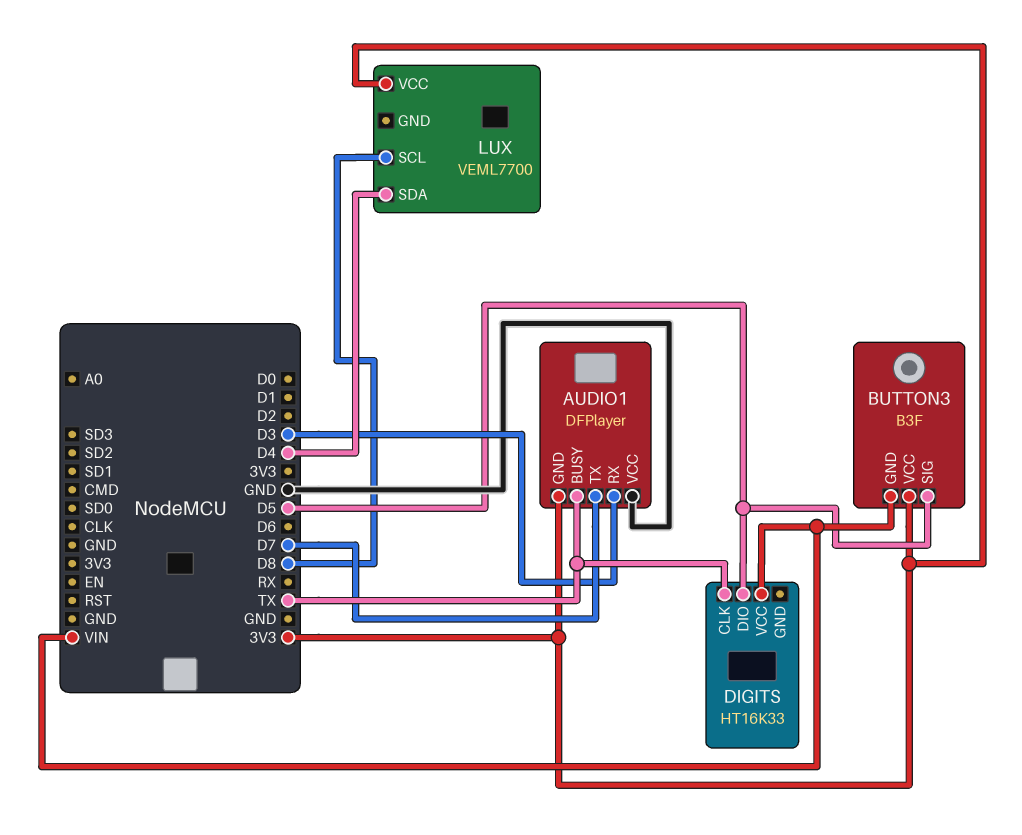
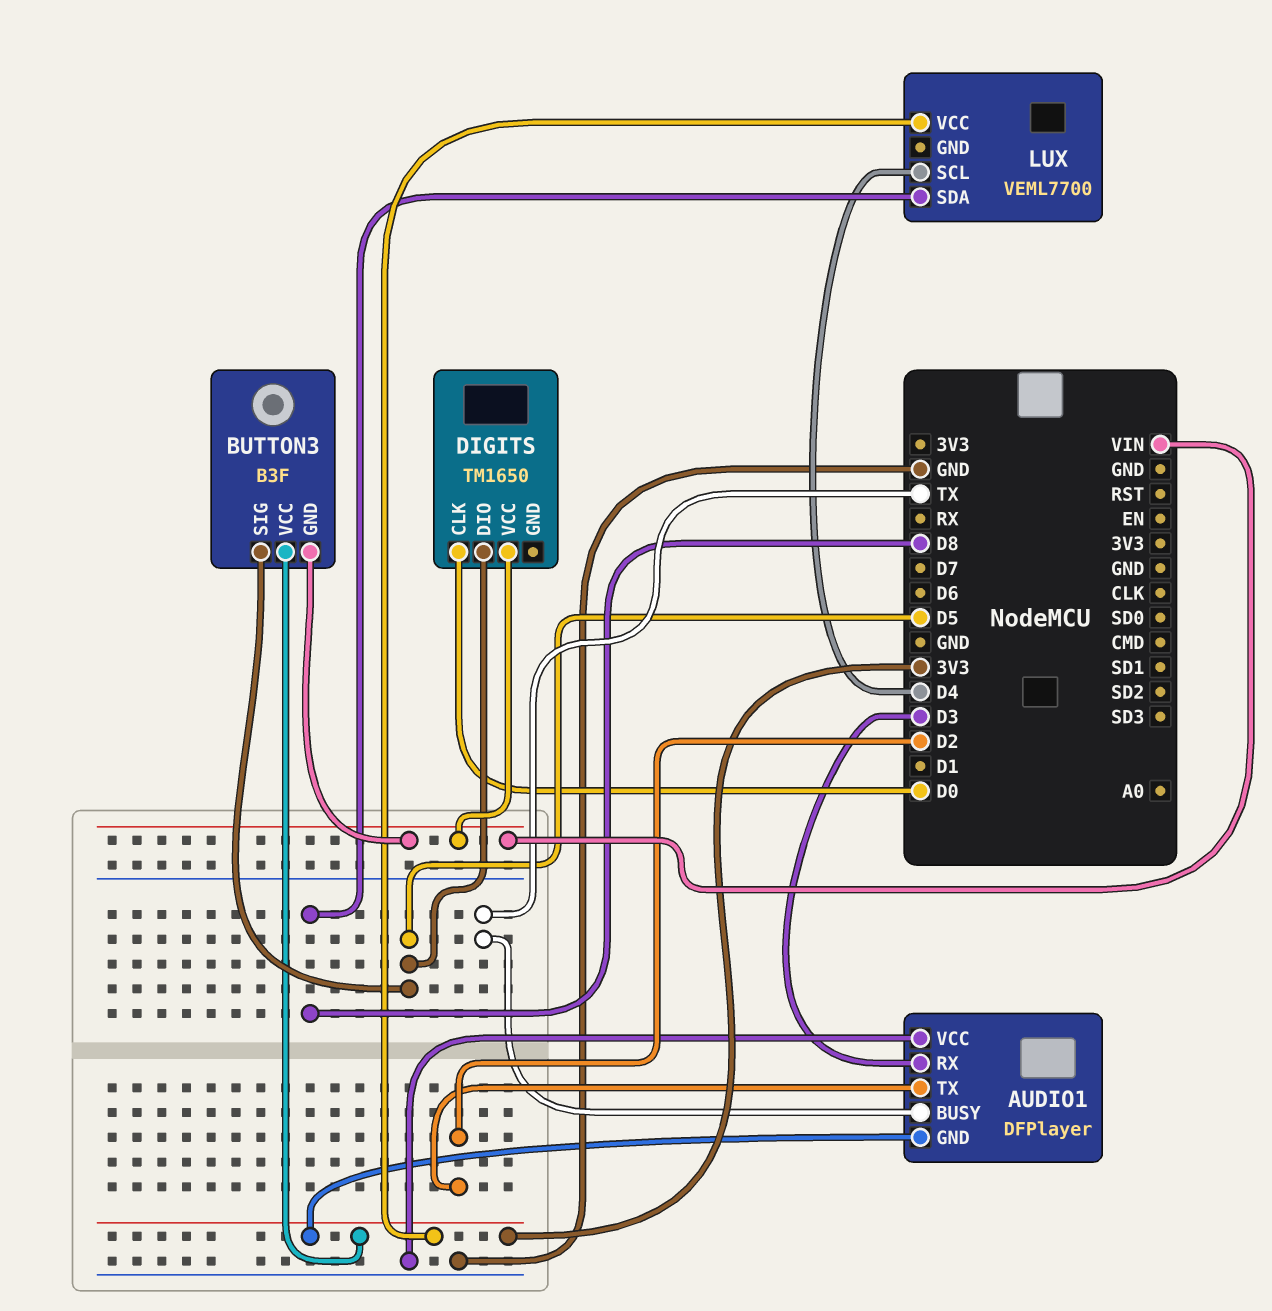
AUDIO1 pin TX: D7 -> D2
DIGITS: HT16K33 -> TM1650
DIGITS pin CLK: TX -> D0
LUX pin SCL: D8 -> D4
LUX pin SDA: D4 -> D8

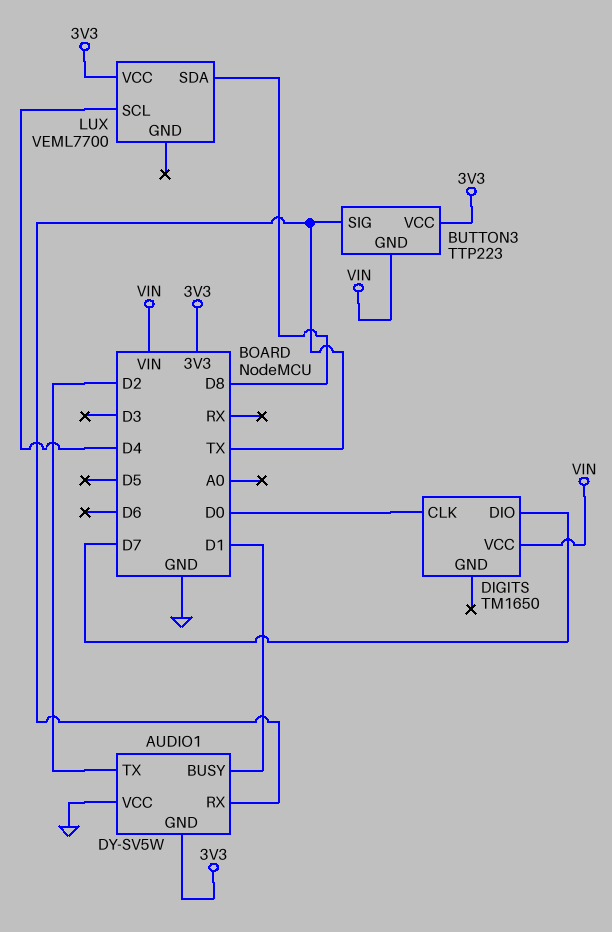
AUDIO1: DFPlayer -> DY-SV5W
AUDIO1 pin BUSY: TX -> D1
AUDIO1 pin RX: D3 -> TX
BUTTON3: B3F -> TTP223
BUTTON3 pin SIG: D5 -> TX
DIGITS pin DIO: D5 -> D7

